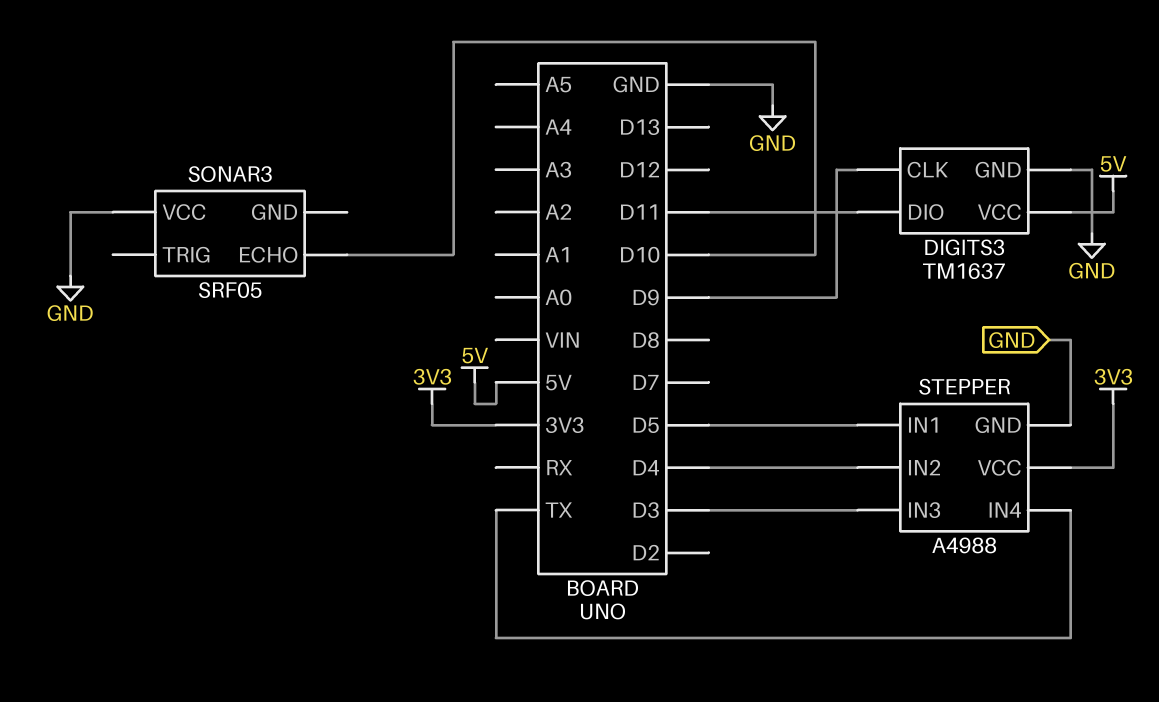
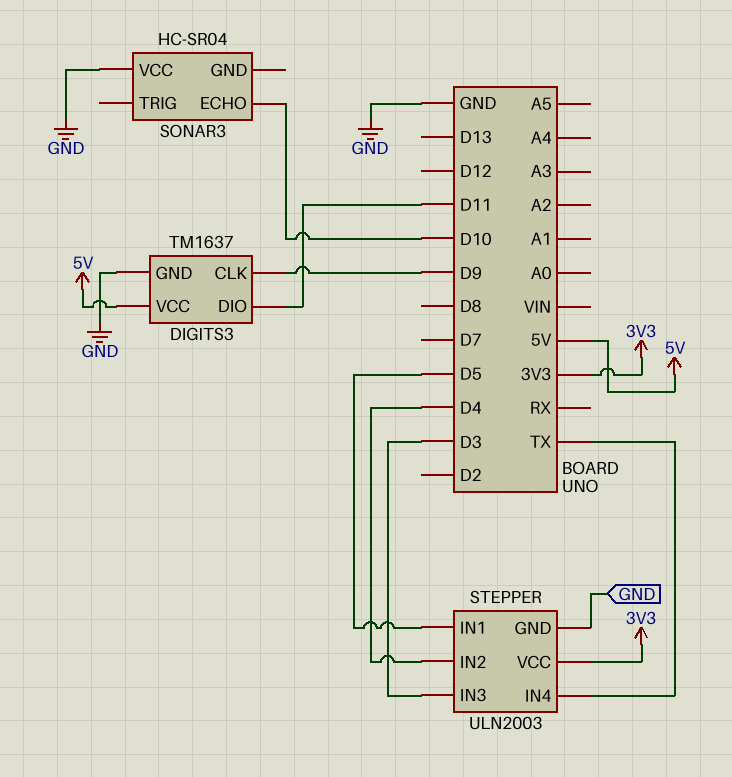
SONAR3: SRF05 -> HC-SR04
STEPPER: A4988 -> ULN2003

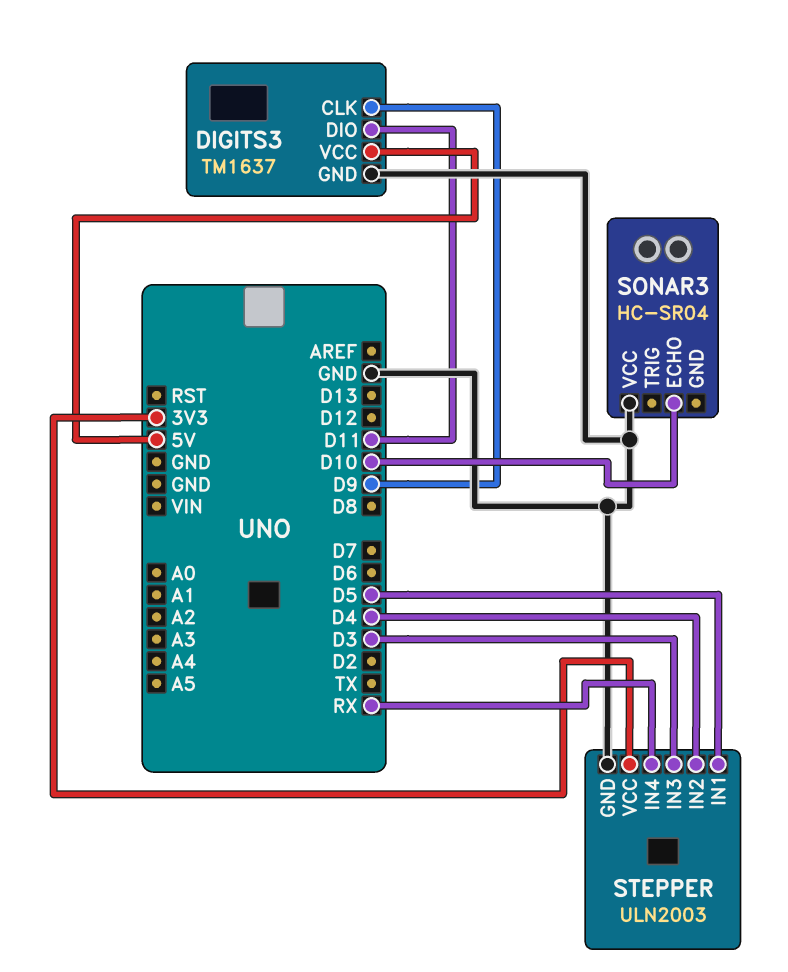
STEPPER pin IN4: TX -> RX

